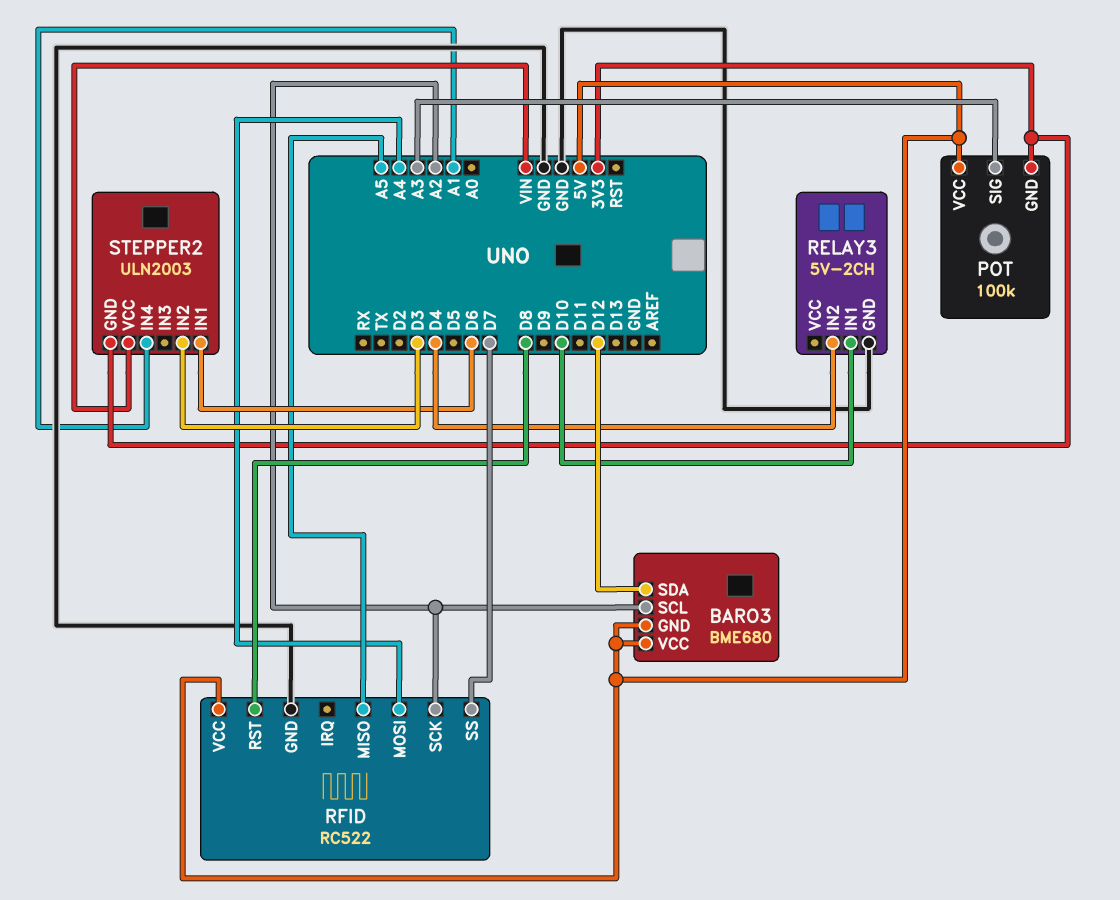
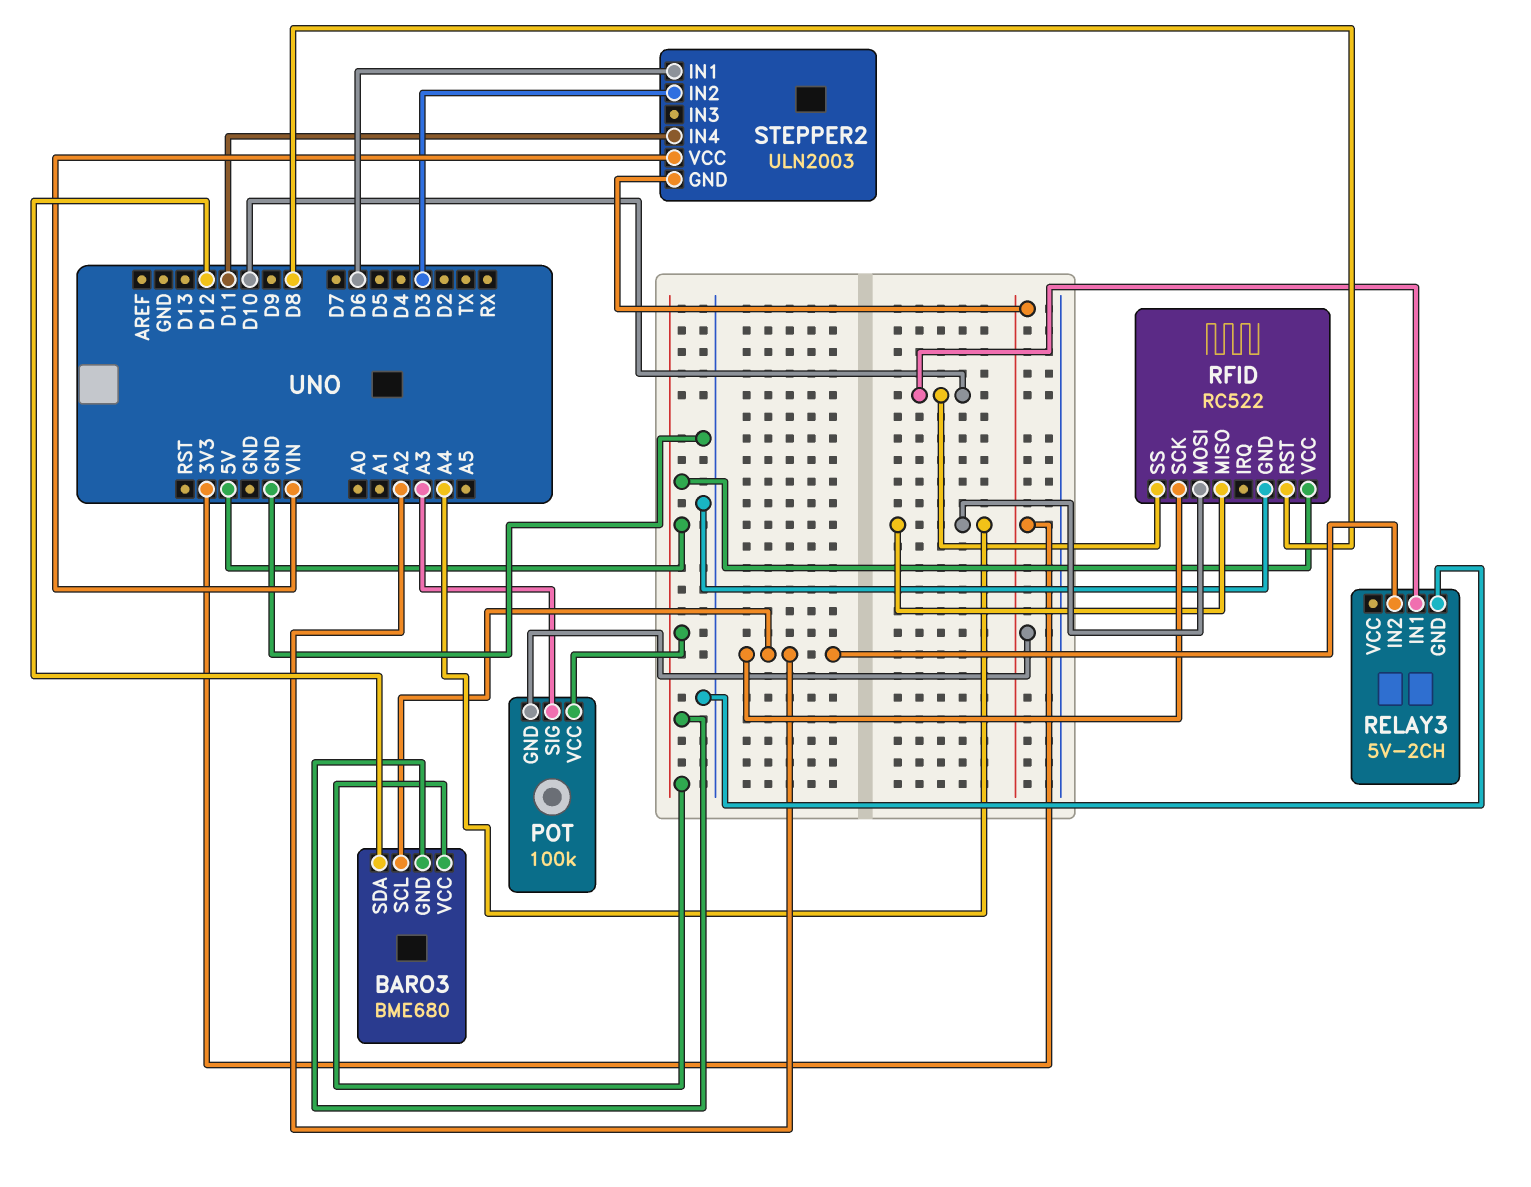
RELAY3 pin IN2: D4 -> A2
RFID pin MISO: A5 -> A4
RFID pin SS: D7 -> D10
STEPPER2 pin IN4: A1 -> D11

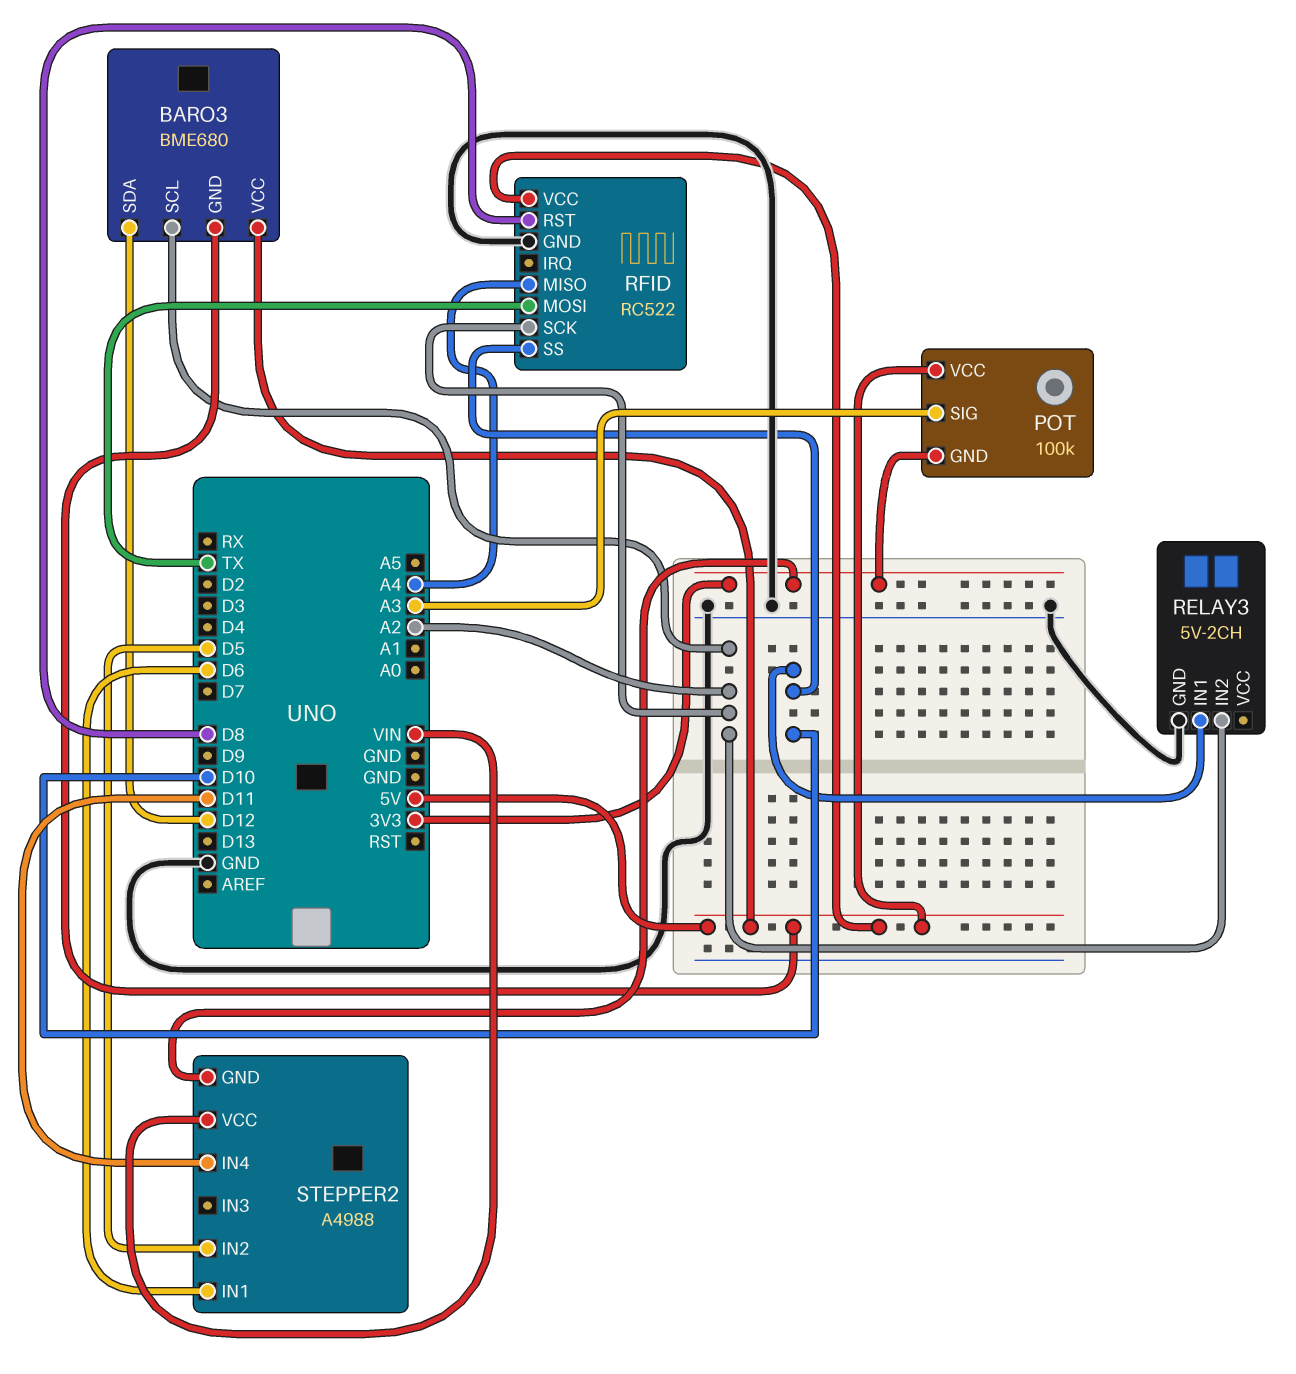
RFID pin MOSI: A4 -> TX
STEPPER2: ULN2003 -> A4988
STEPPER2 pin IN2: D3 -> D5

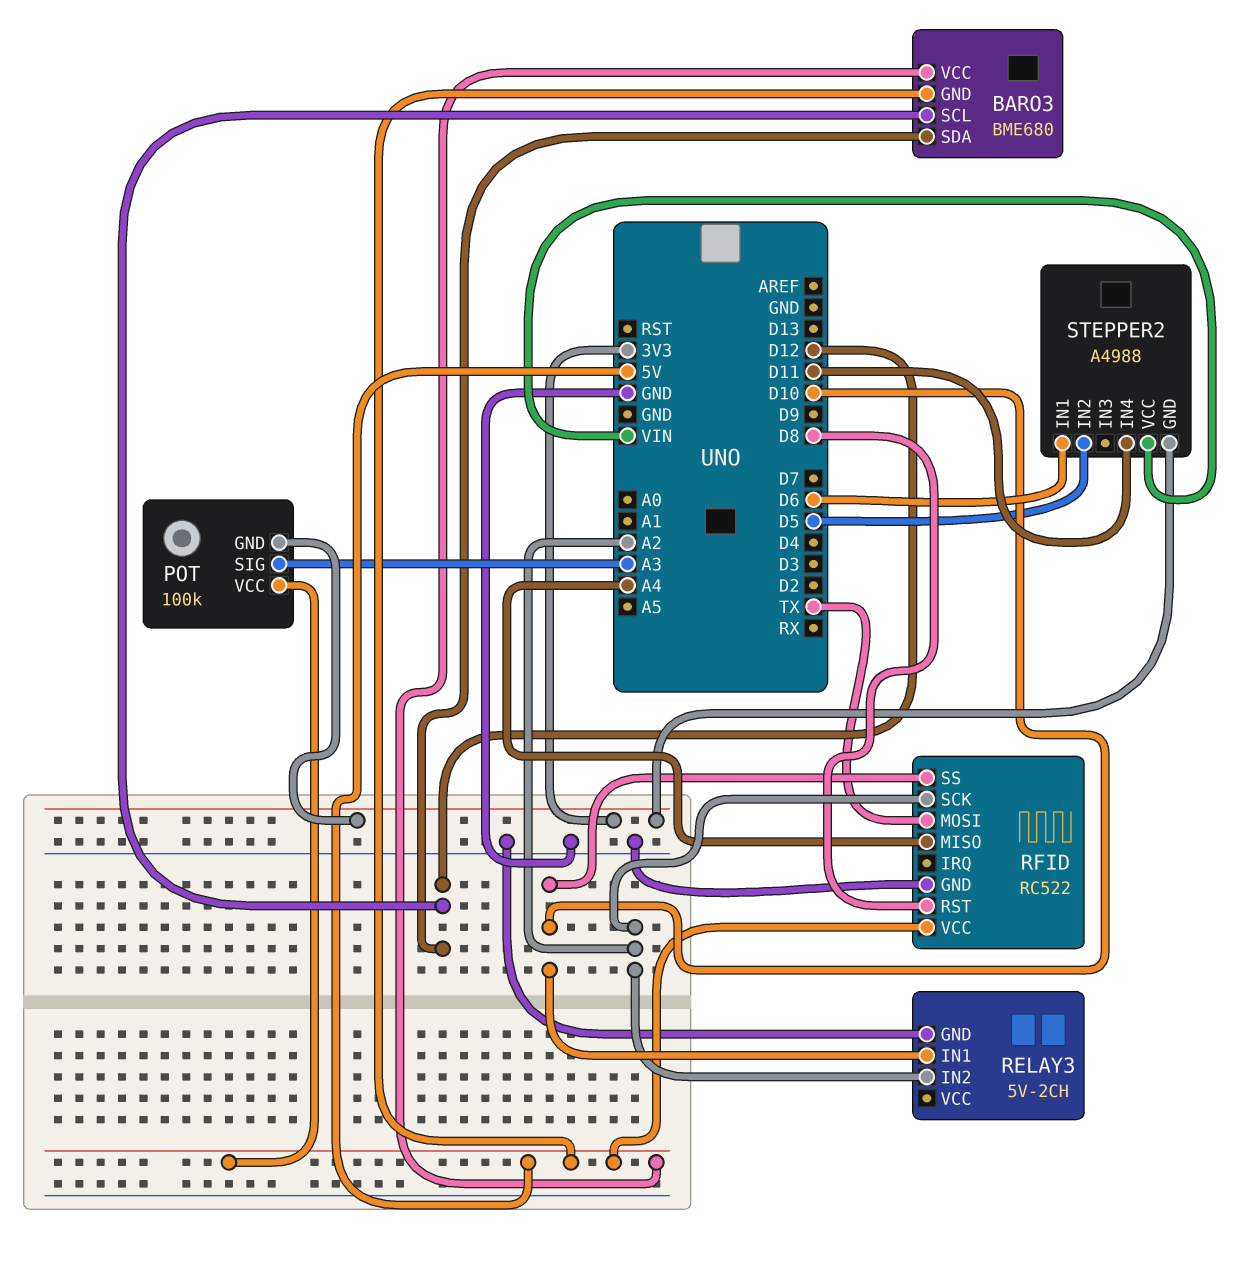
BARO3 pin SCL: A2 -> D12

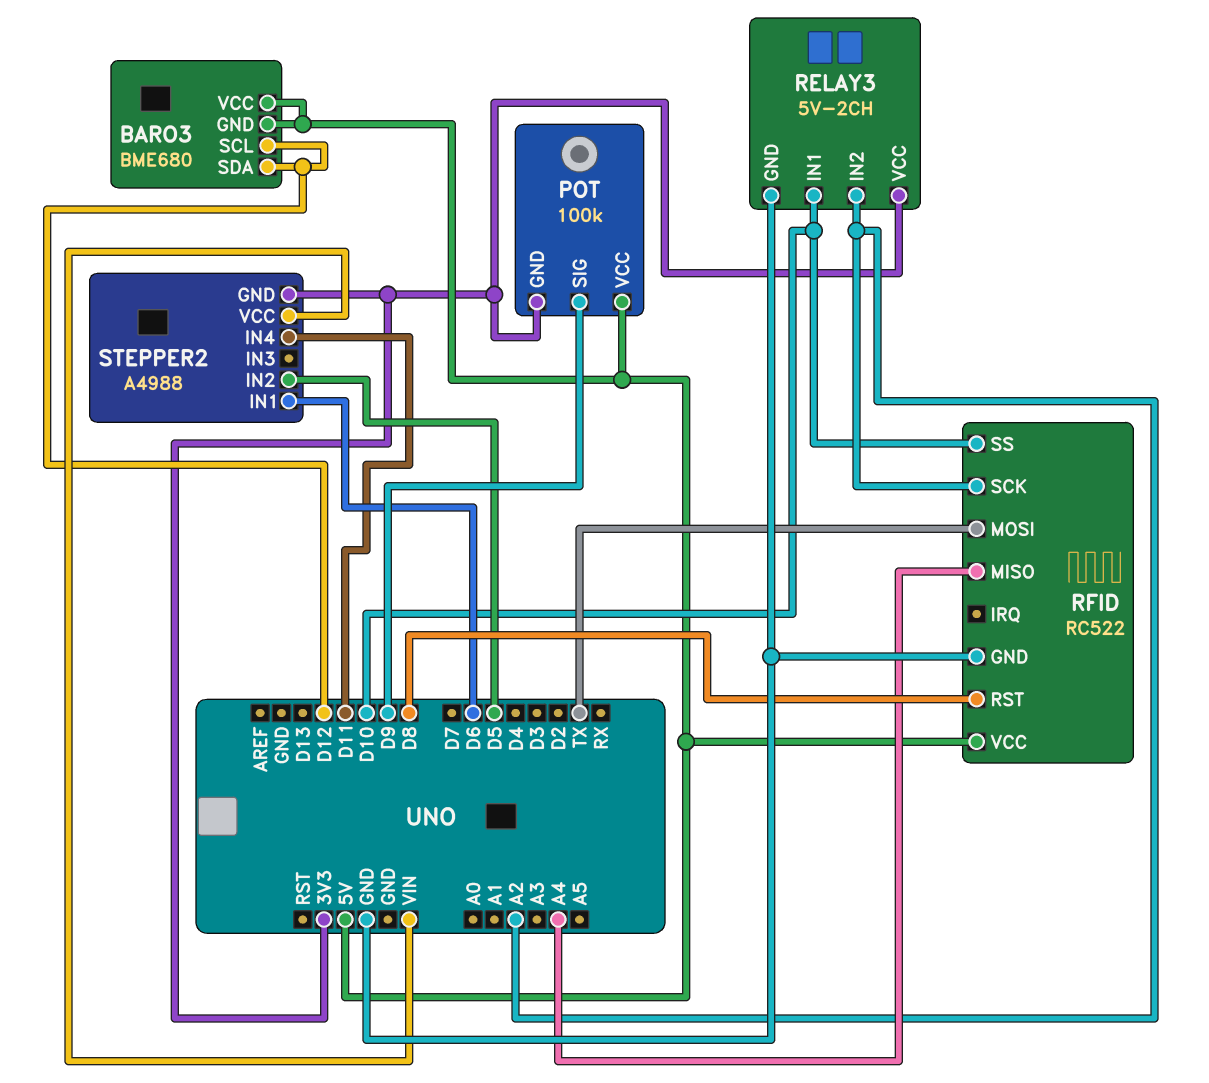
POT pin SIG: A3 -> D9
RELAY3 pin VCC: none -> 3V3

